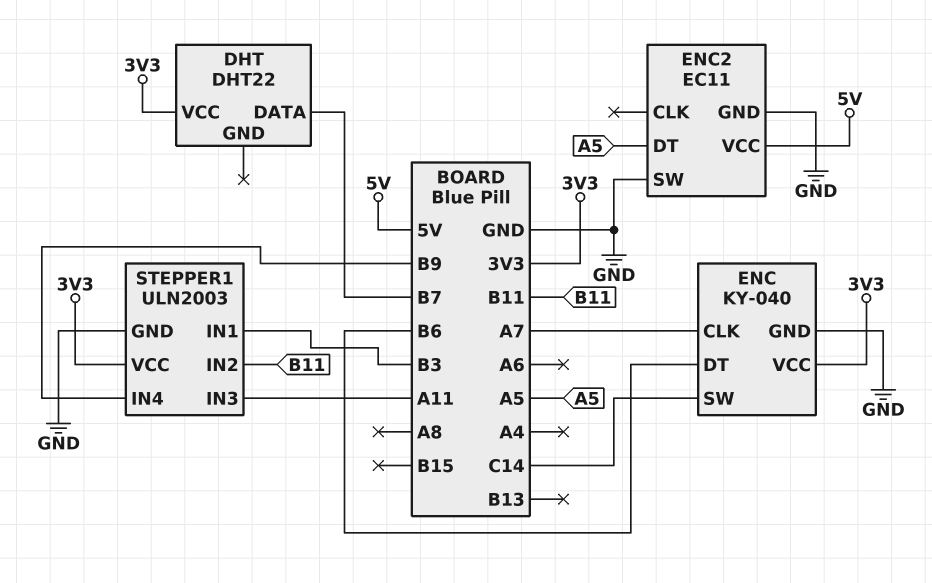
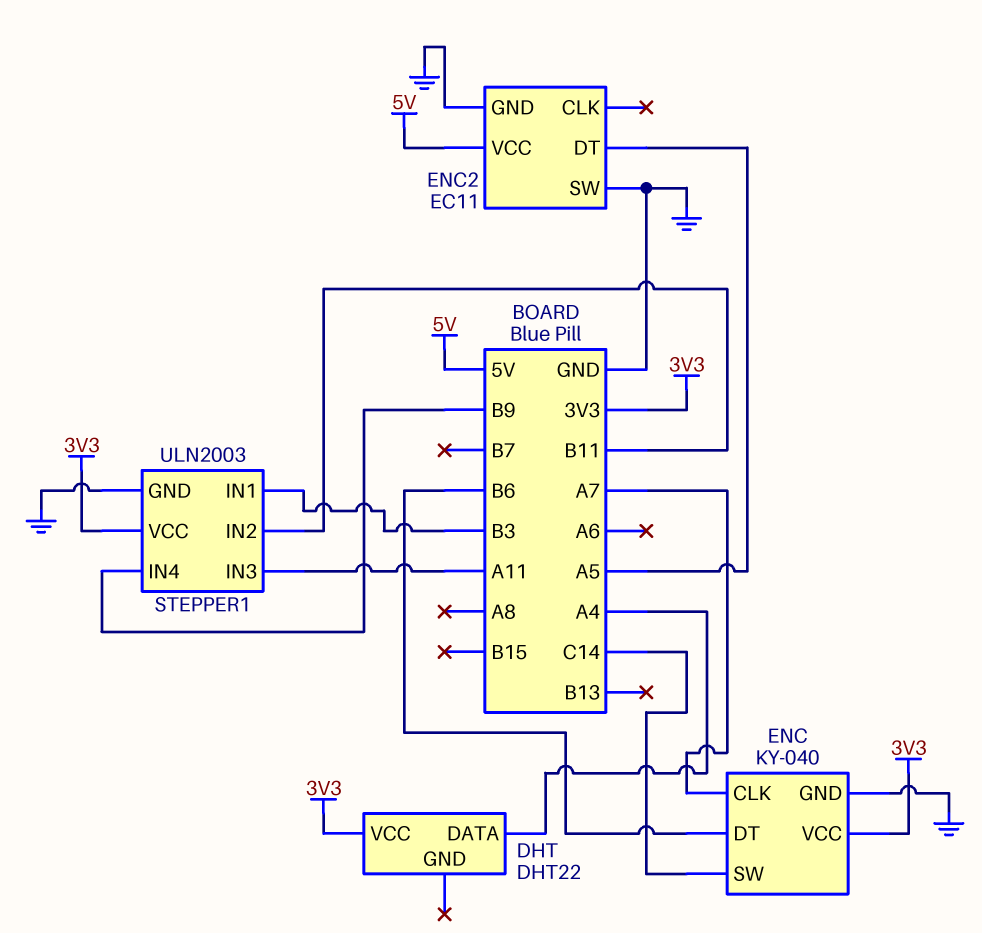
DHT pin DATA: B7 -> A4

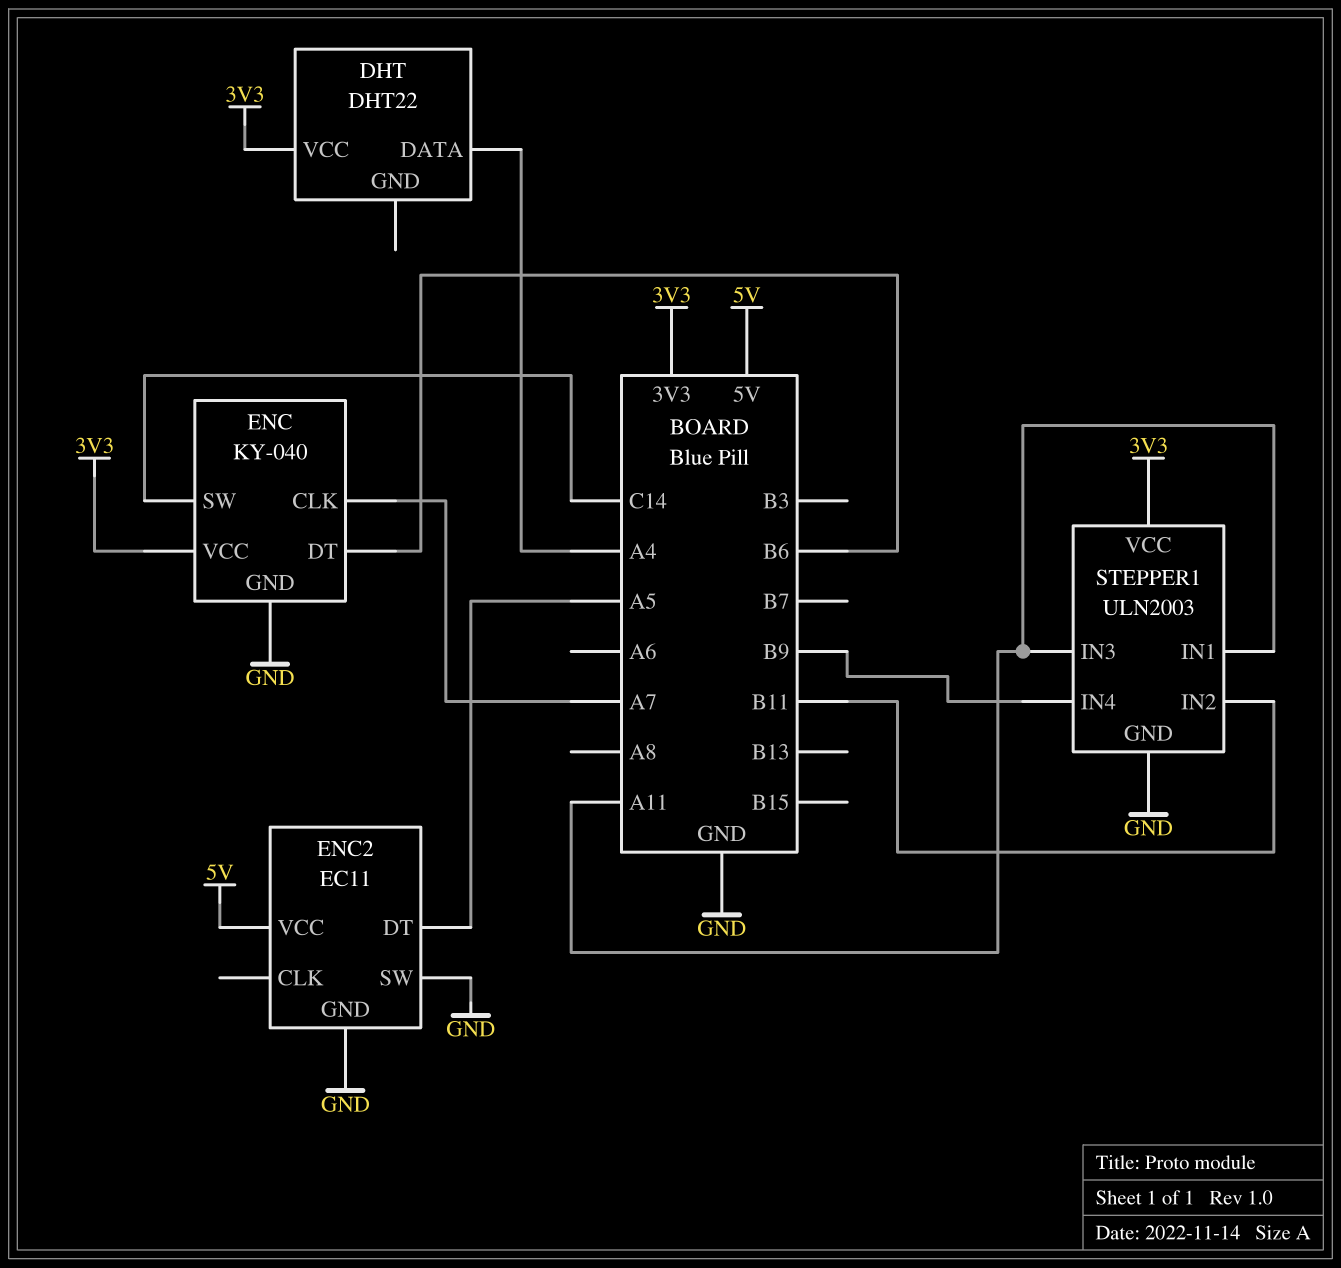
STEPPER1 pin IN1: B3 -> A11

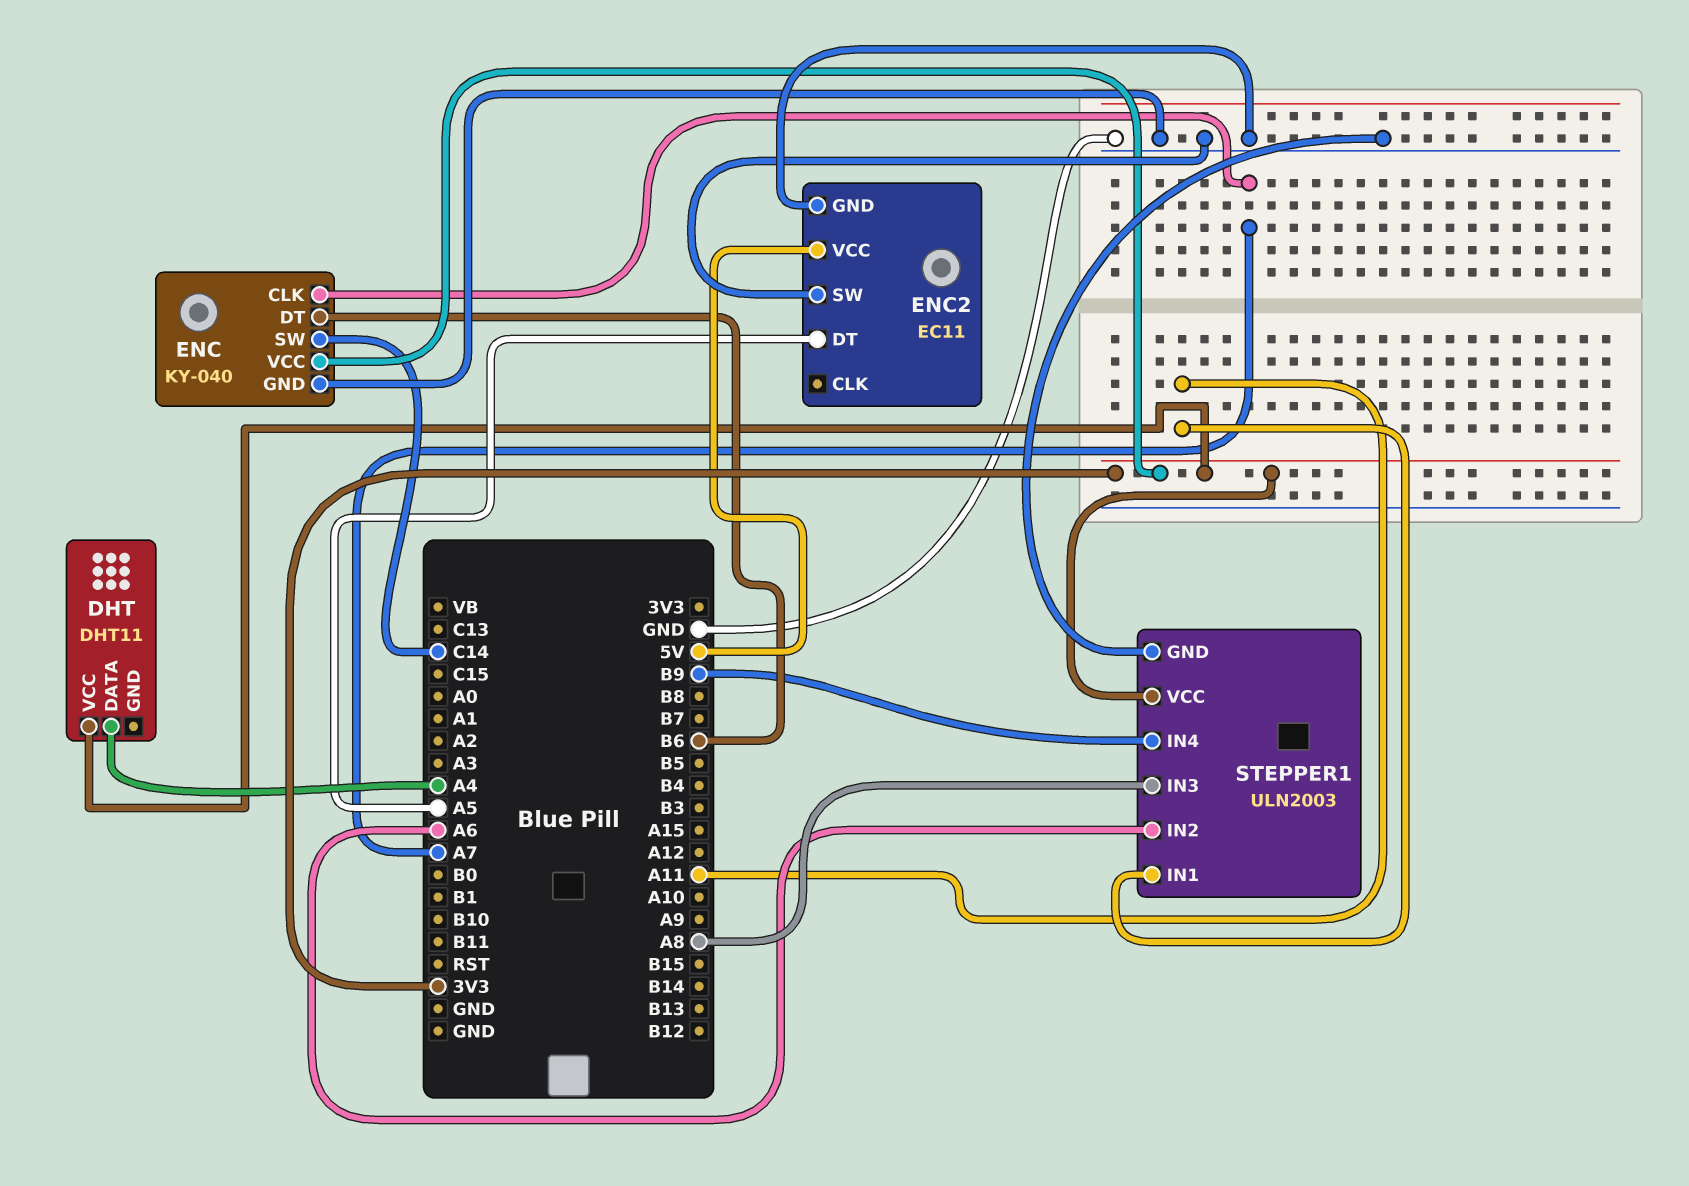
DHT: DHT22 -> DHT11
STEPPER1 pin IN2: B11 -> A6
STEPPER1 pin IN3: A11 -> A8

